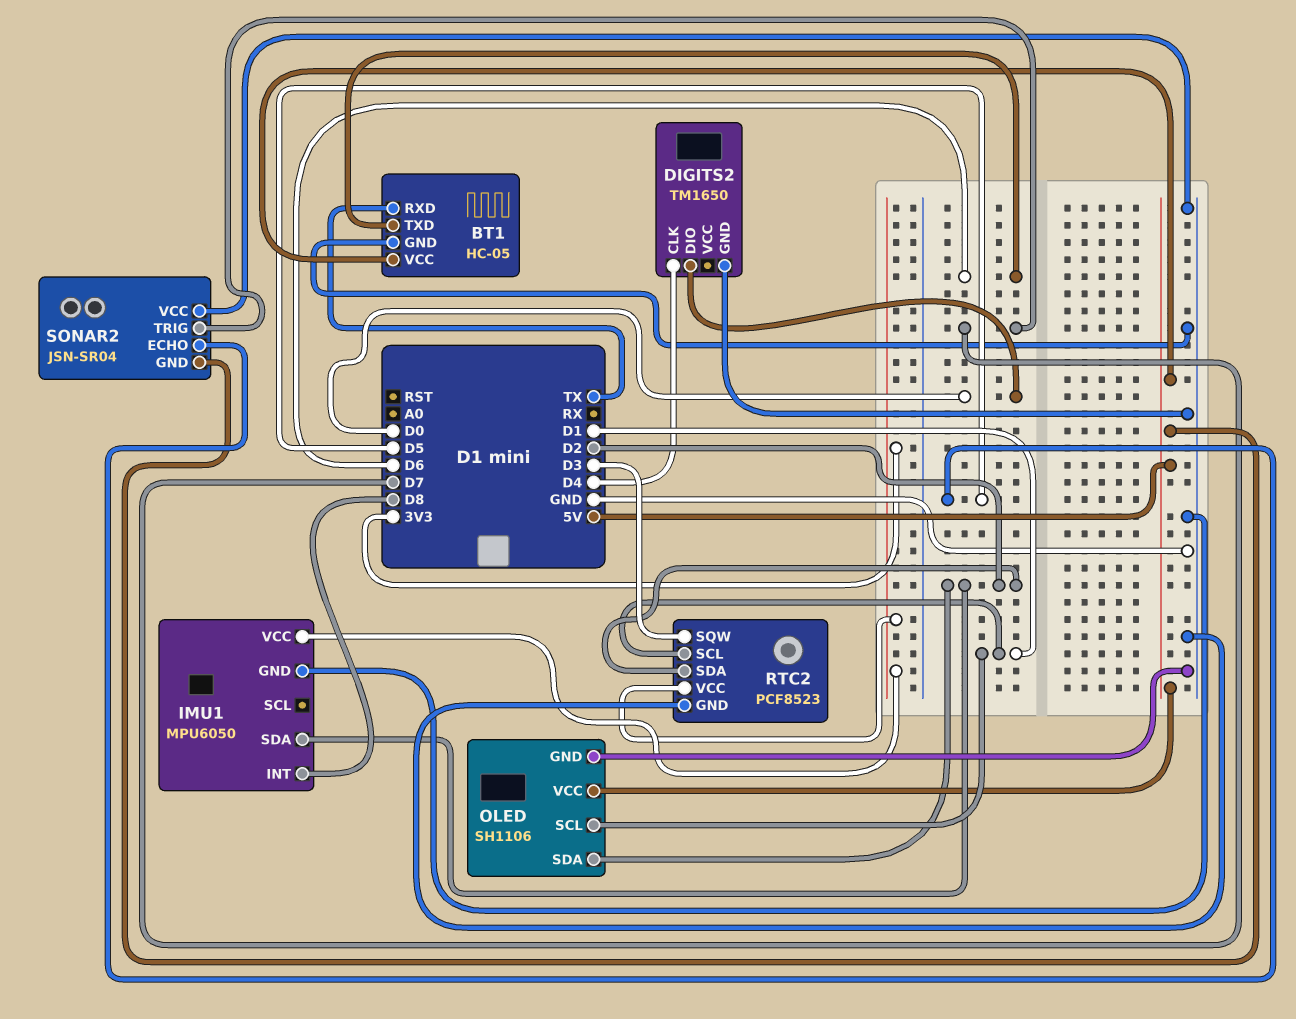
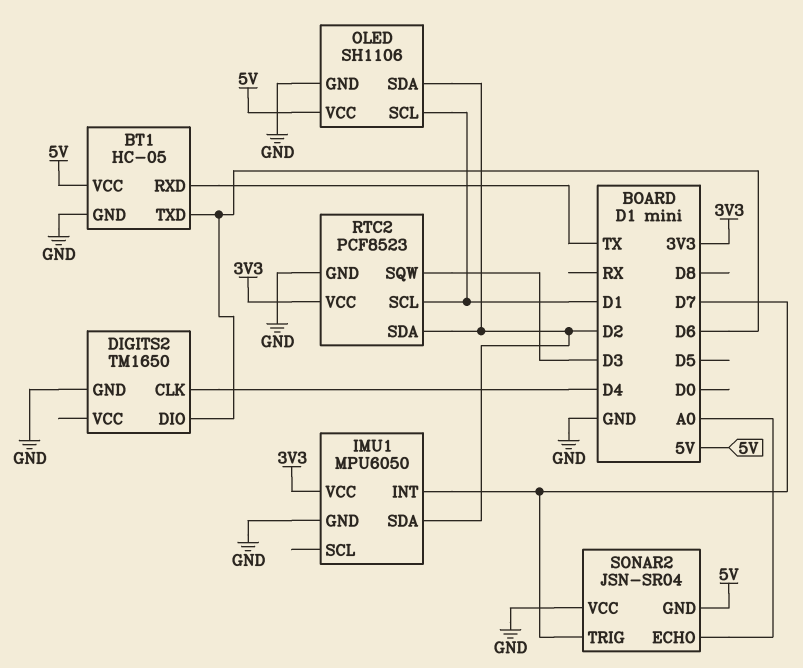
DIGITS2 pin DIO: D0 -> D6
IMU1 pin INT: D8 -> D7
SONAR2 pin ECHO: D5 -> A0

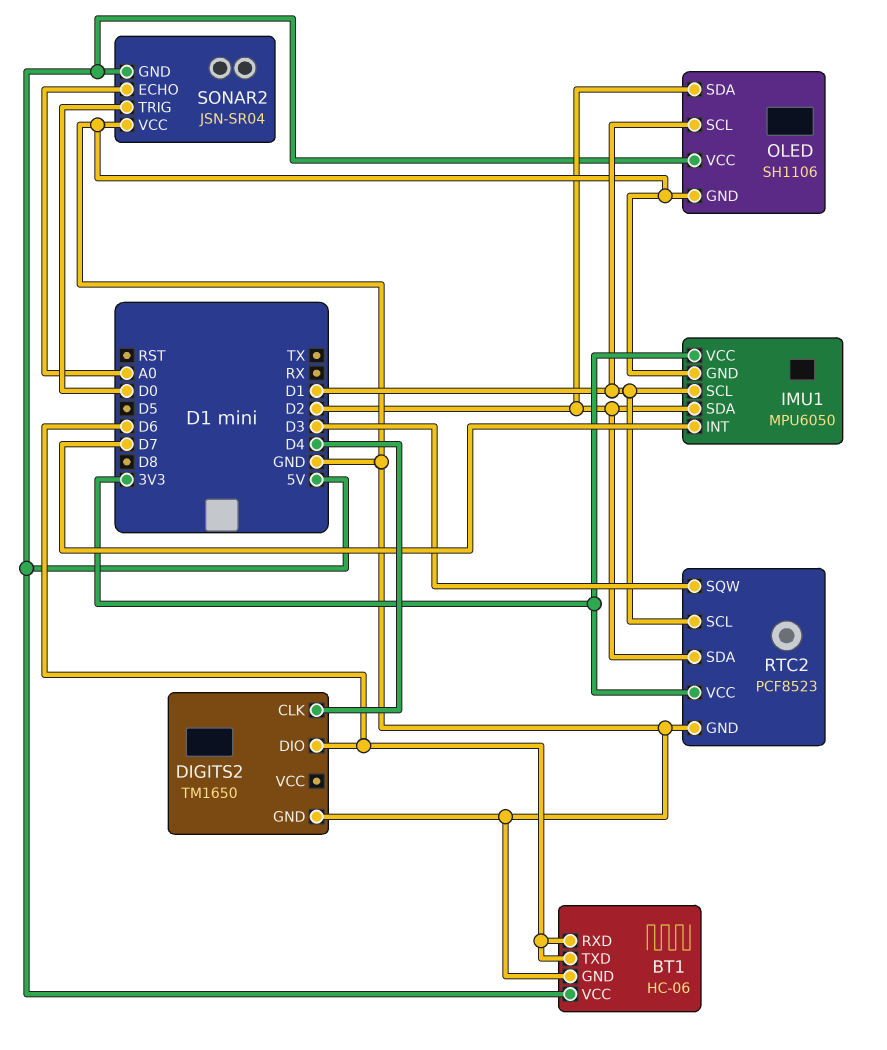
BT1: HC-05 -> HC-06
BT1 pin RXD: TX -> D6
IMU1 pin SCL: none -> D1
SONAR2 pin TRIG: D7 -> D0

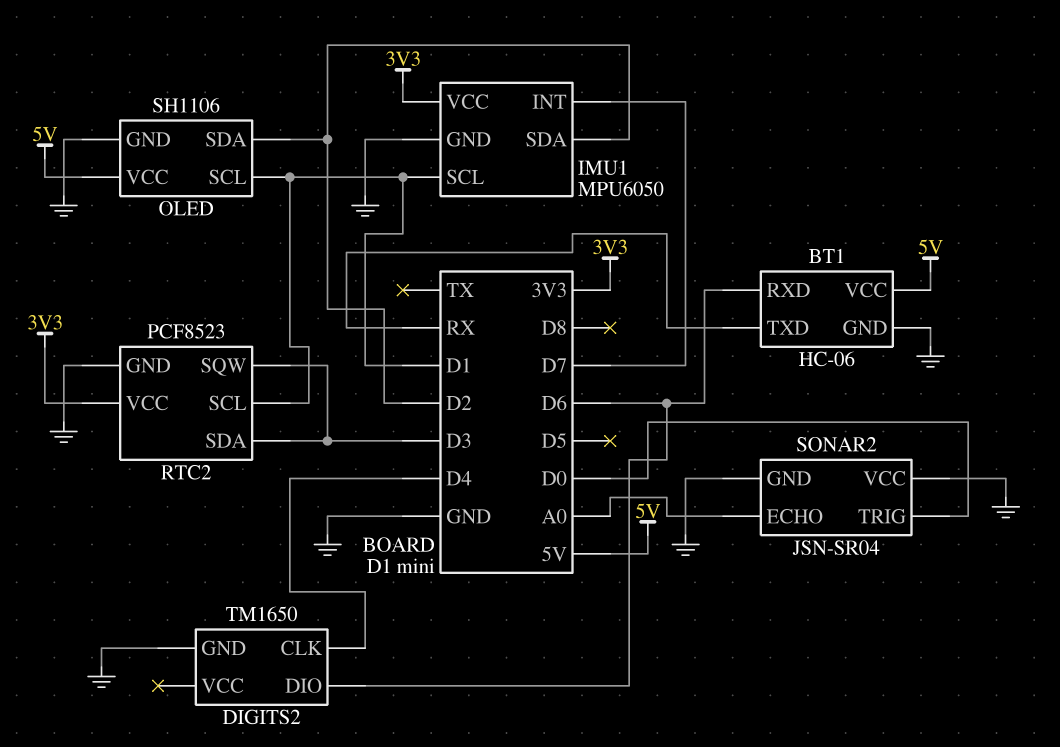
BT1 pin TXD: D6 -> RX
RTC2 pin SDA: D2 -> D3
SONAR2 pin GND: 5V -> GND

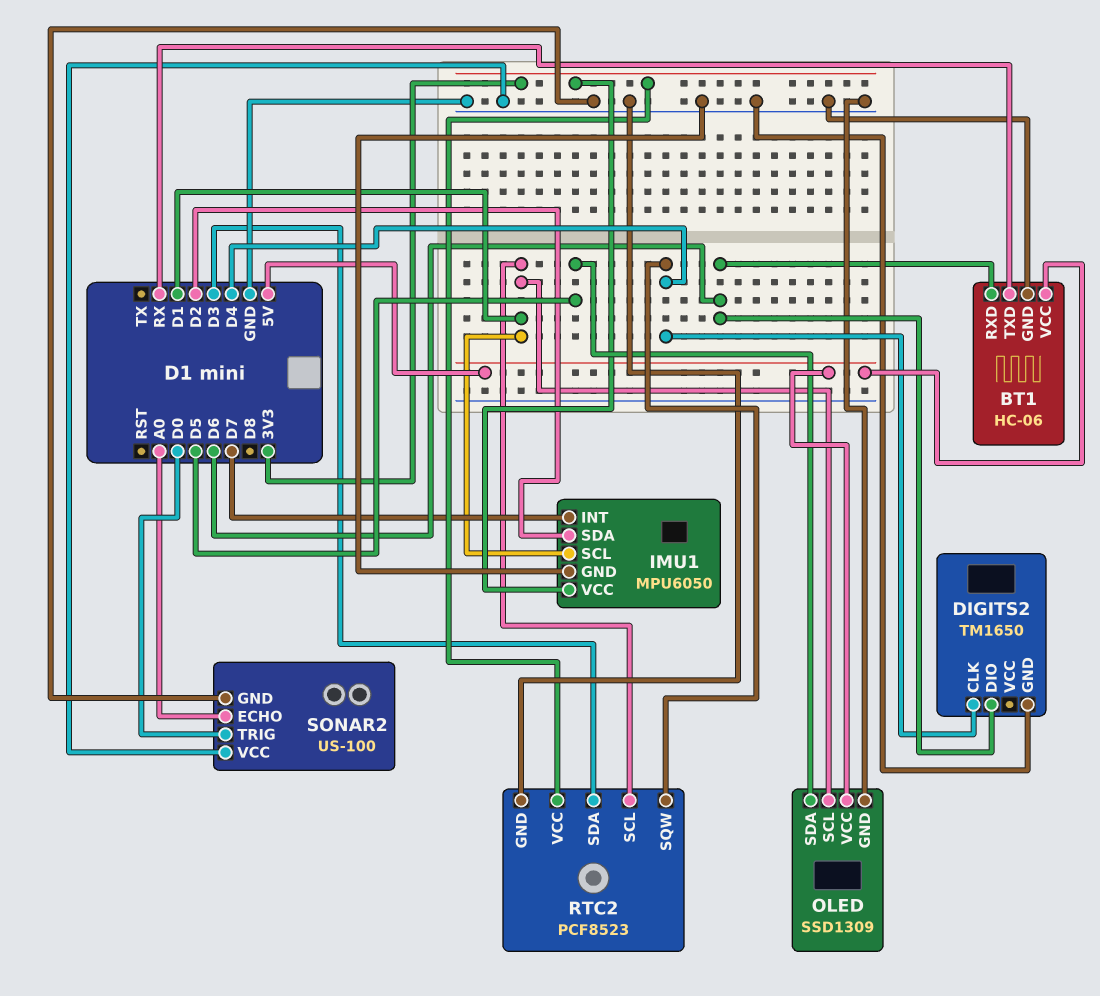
OLED: SH1106 -> SSD1309
OLED pin SDA: D2 -> D5
RTC2 pin SQW: D3 -> D4
SONAR2: JSN-SR04 -> US-100

